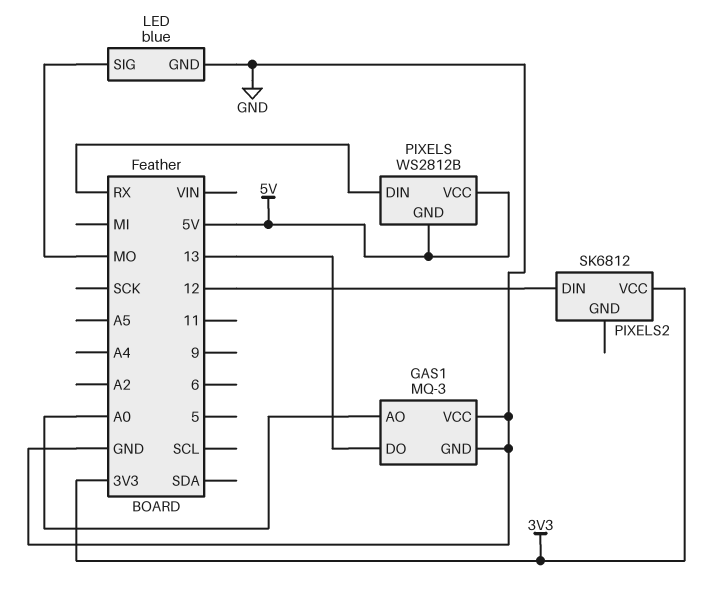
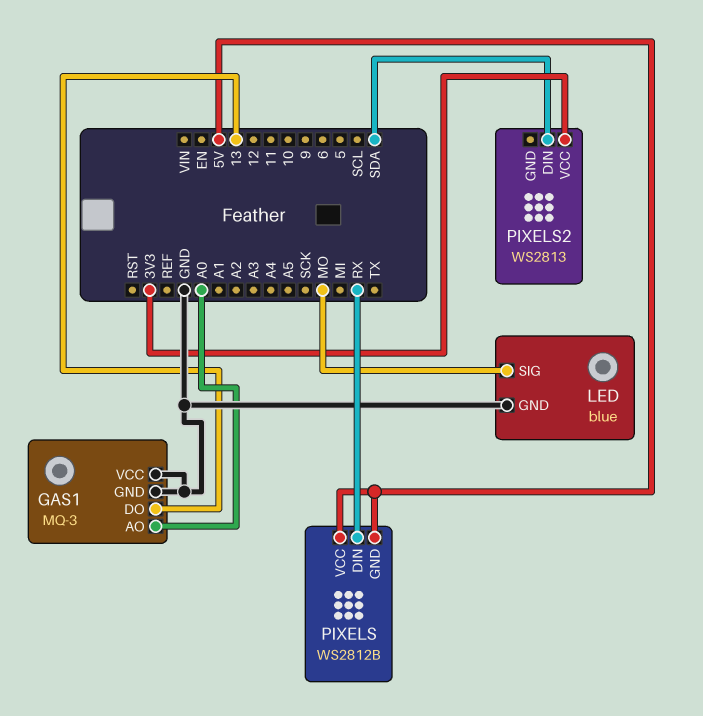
PIXELS2: SK6812 -> WS2813
PIXELS2 pin DIN: 12 -> SDA

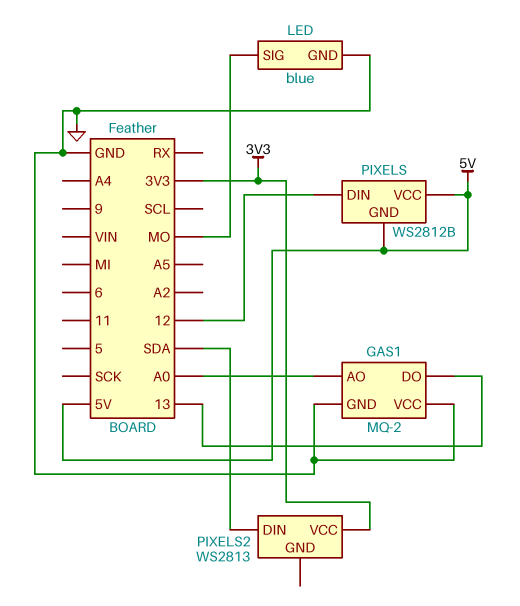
GAS1: MQ-3 -> MQ-2
PIXELS pin DIN: RX -> 12

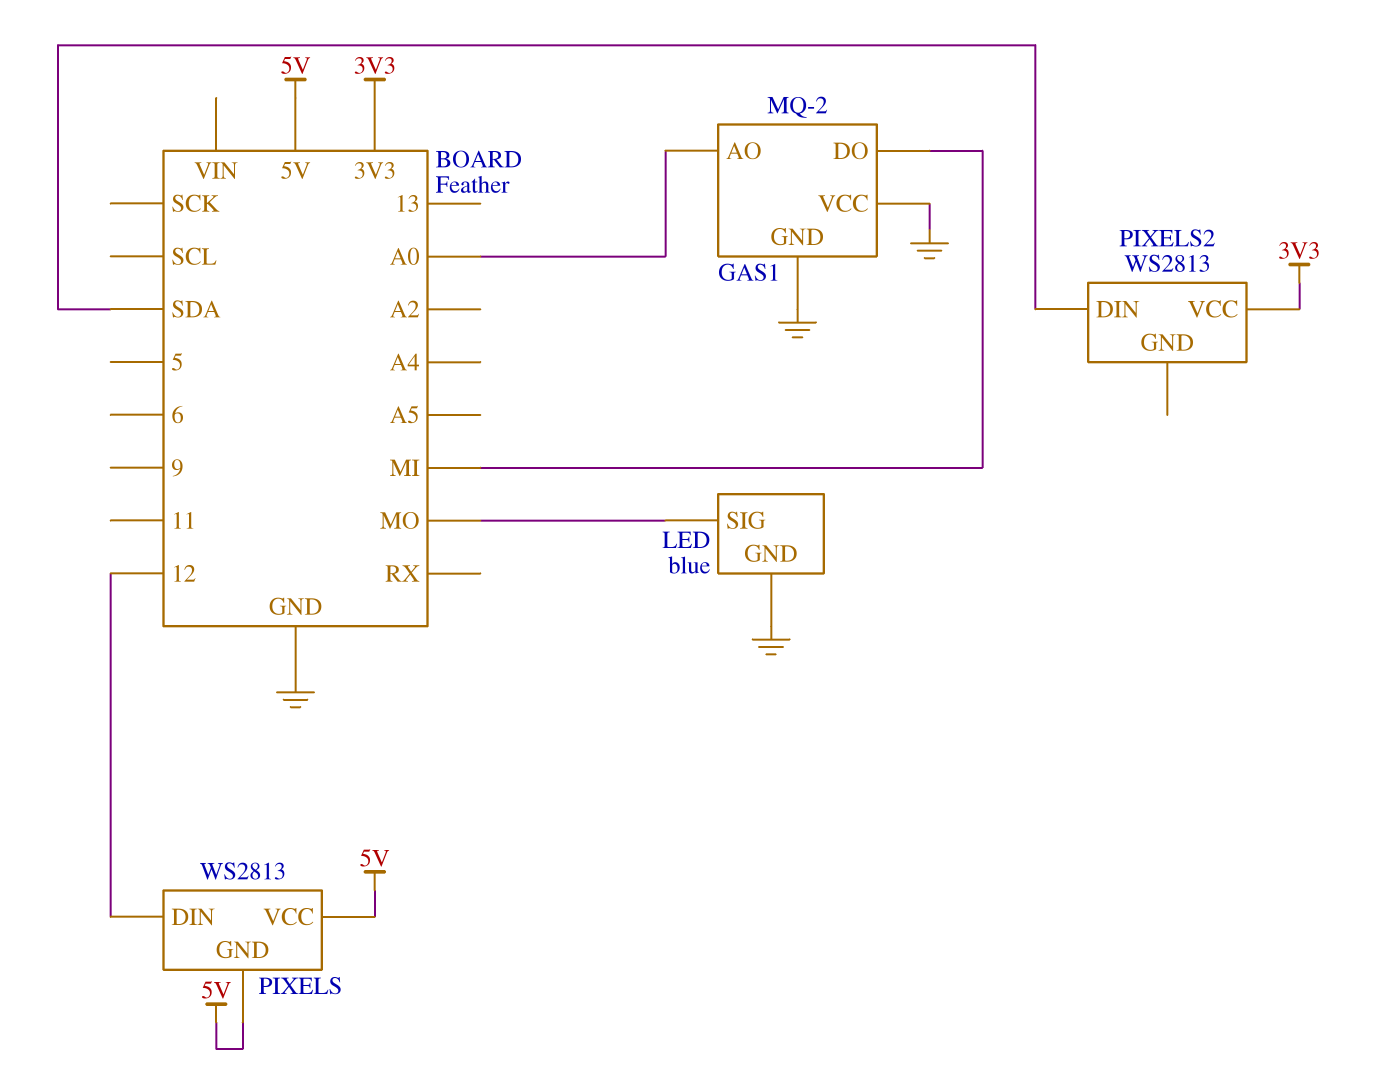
GAS1 pin DO: 13 -> MI
PIXELS: WS2812B -> WS2813

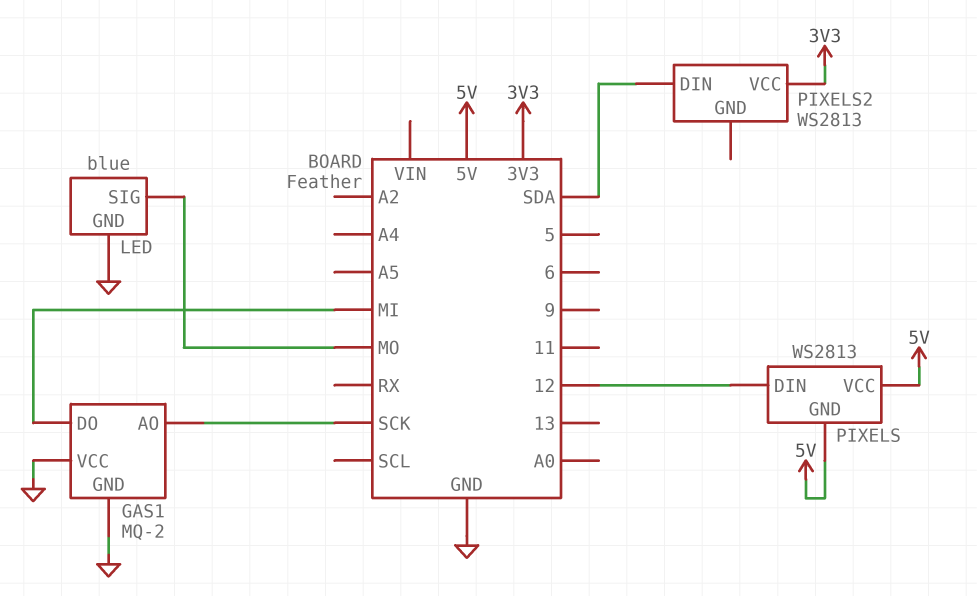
GAS1 pin AO: A0 -> SCK

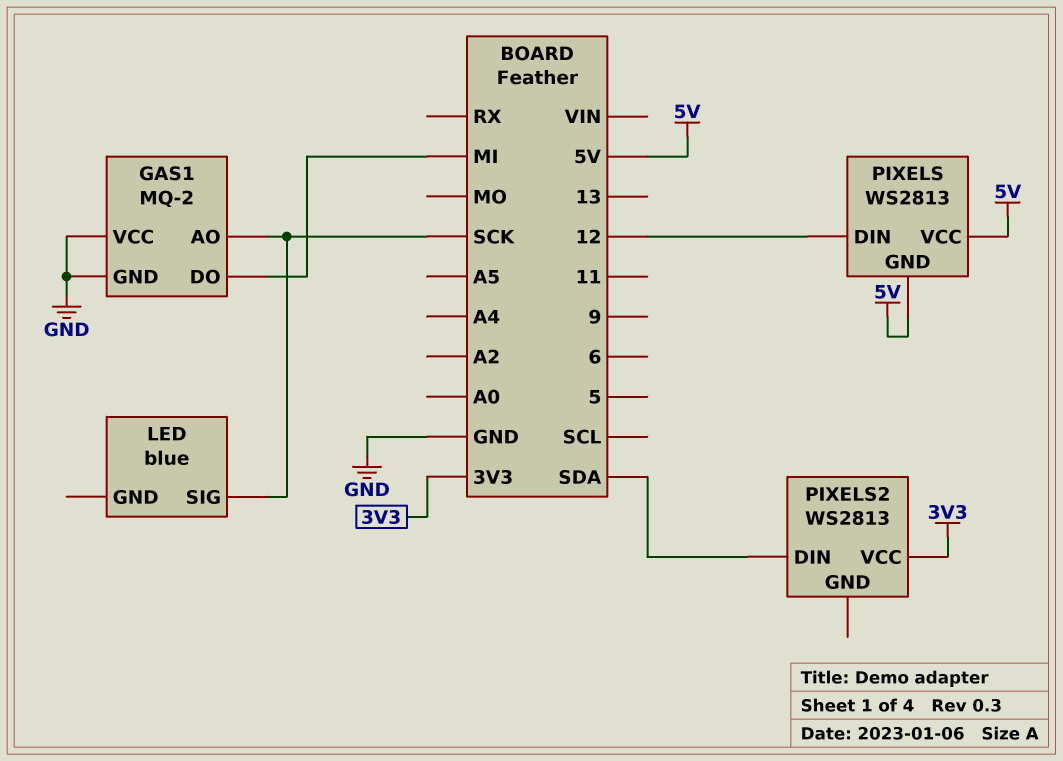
LED pin GND: GND -> none
LED pin SIG: MO -> SCK

